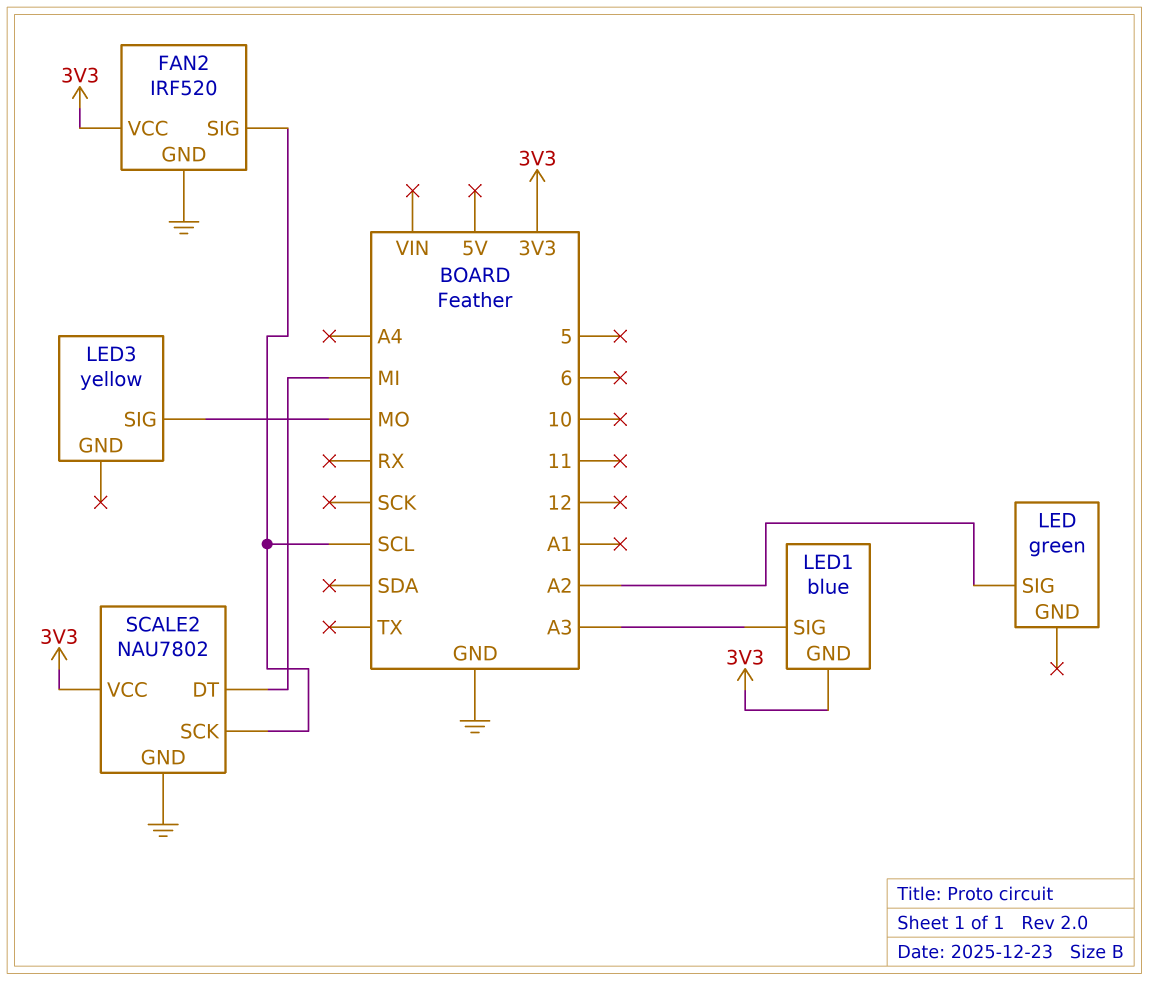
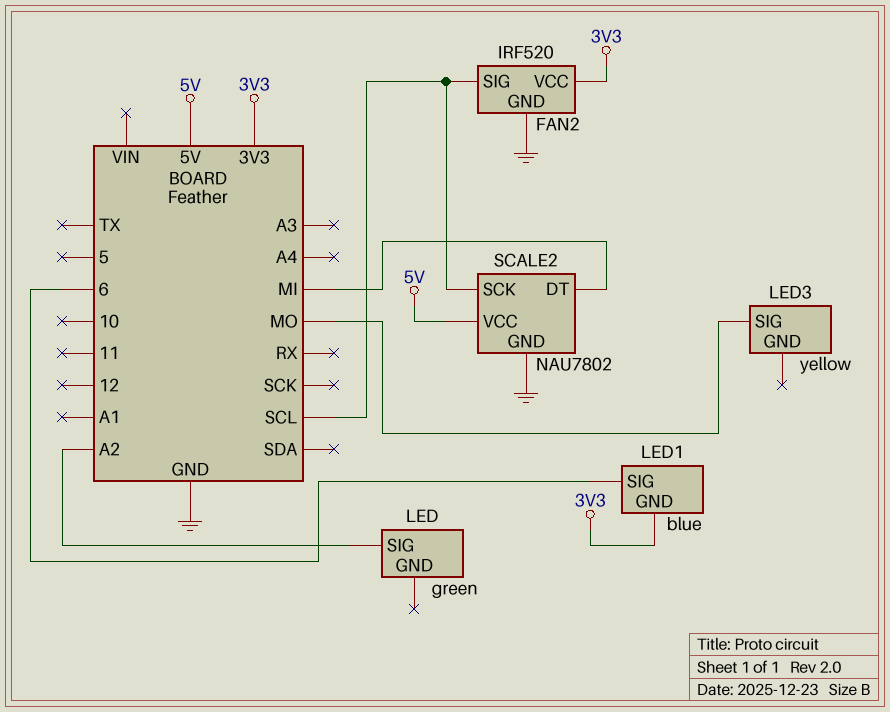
LED1 pin SIG: A3 -> 6
SCALE2 pin VCC: 3V3 -> 5V

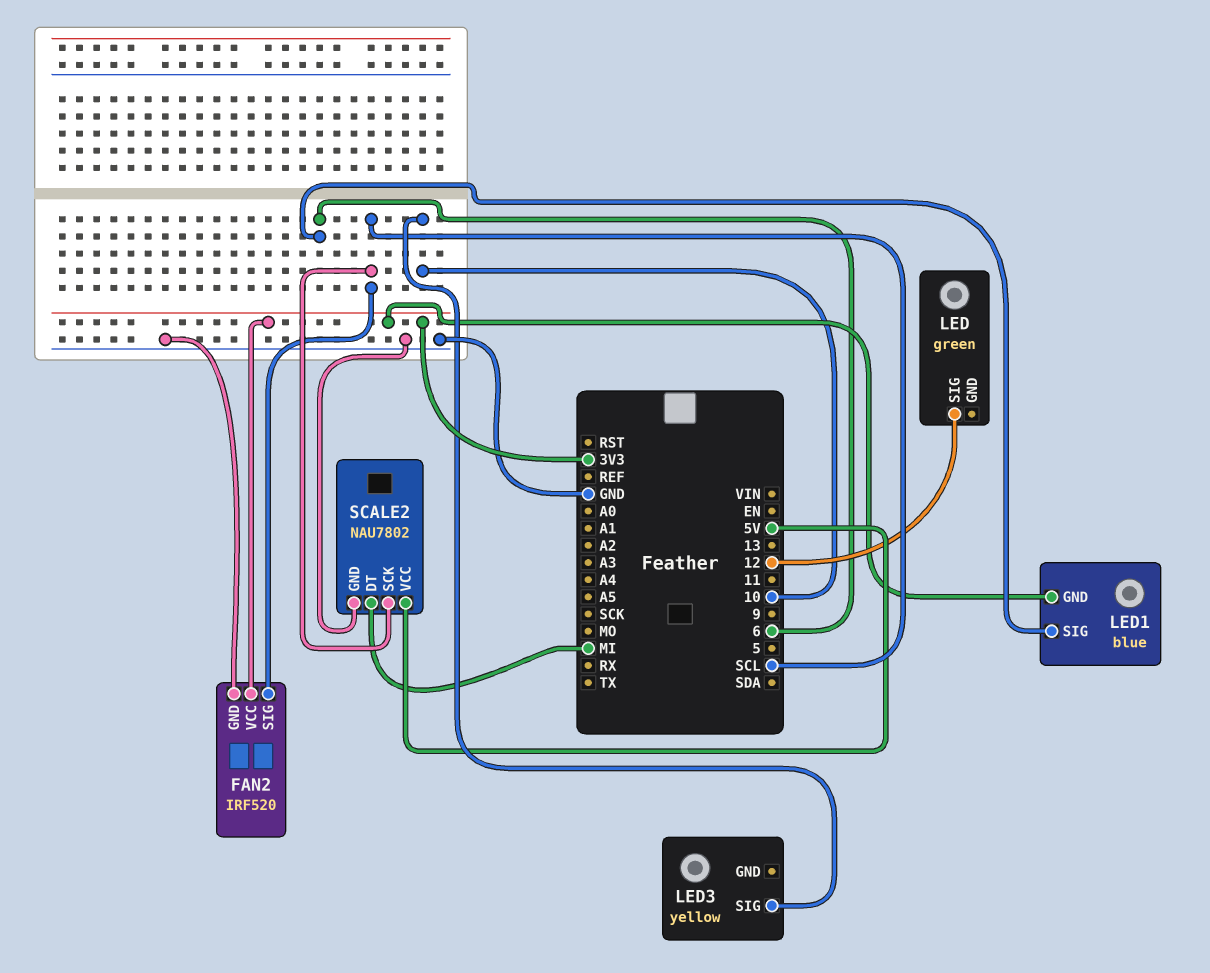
LED pin SIG: A2 -> 12
LED3 pin SIG: MO -> 10

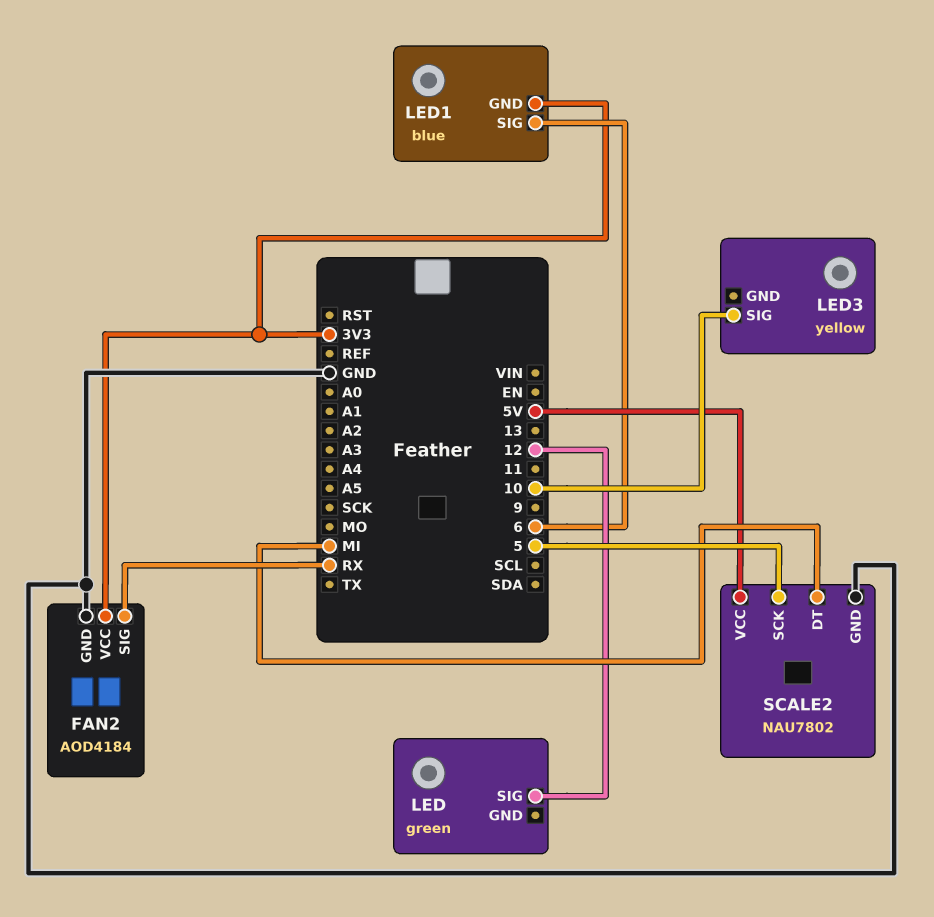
FAN2: IRF520 -> AOD4184
FAN2 pin SIG: SCL -> RX
SCALE2 pin SCK: SCL -> 5

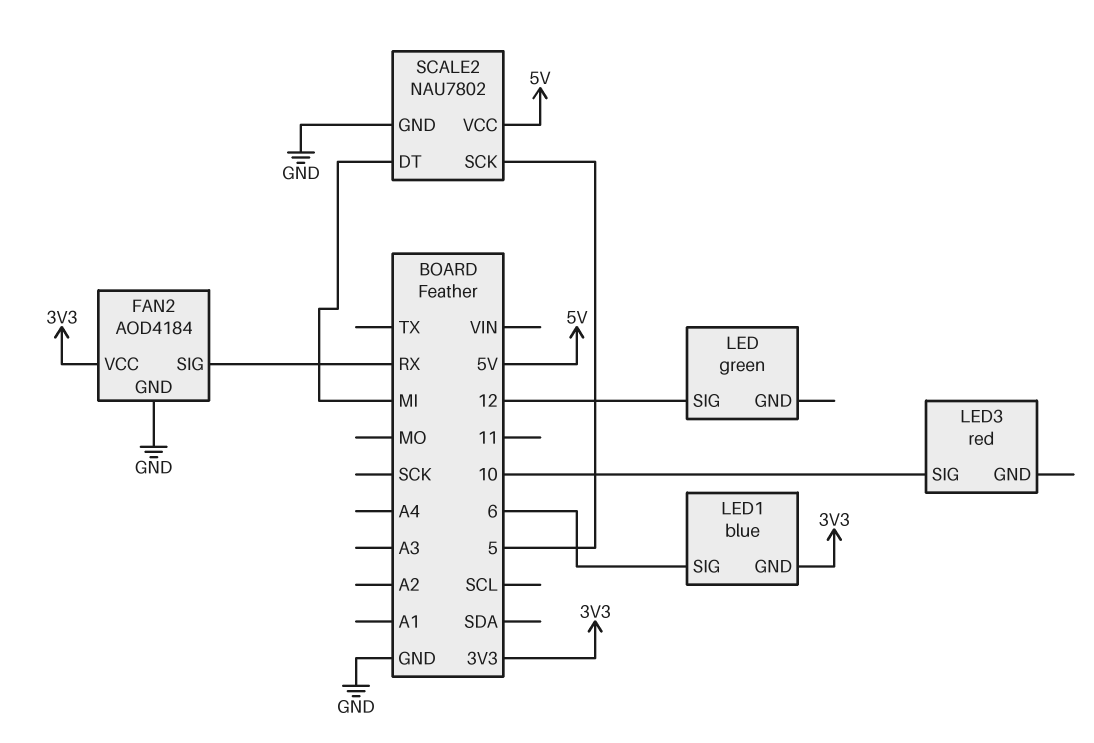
LED3: yellow -> red

